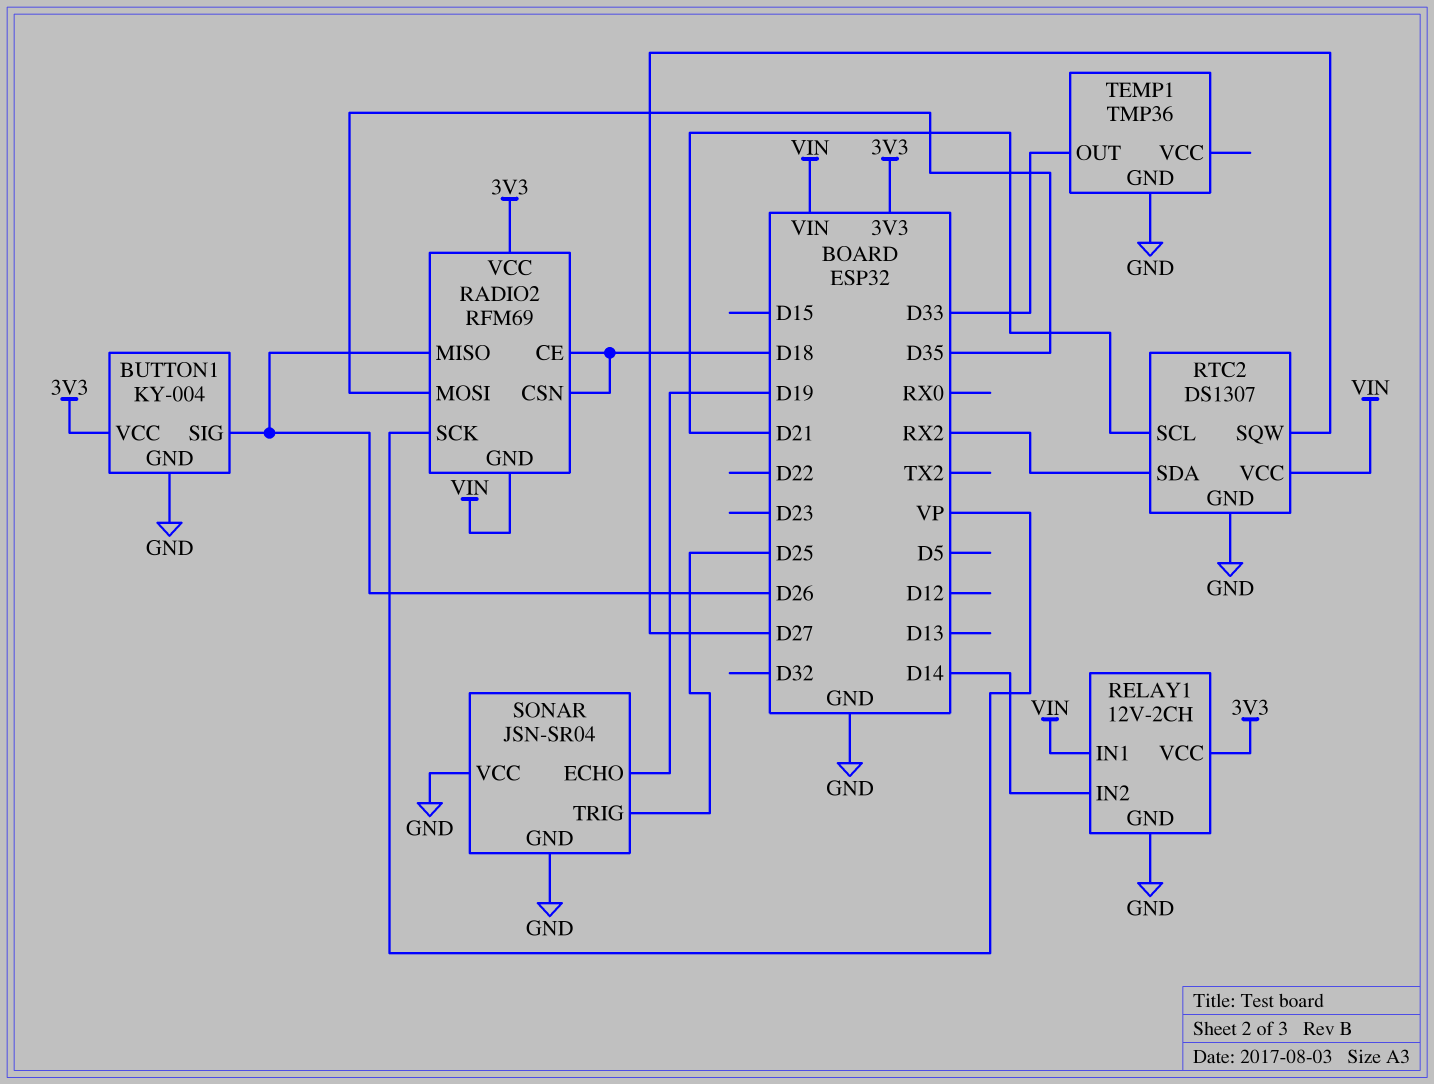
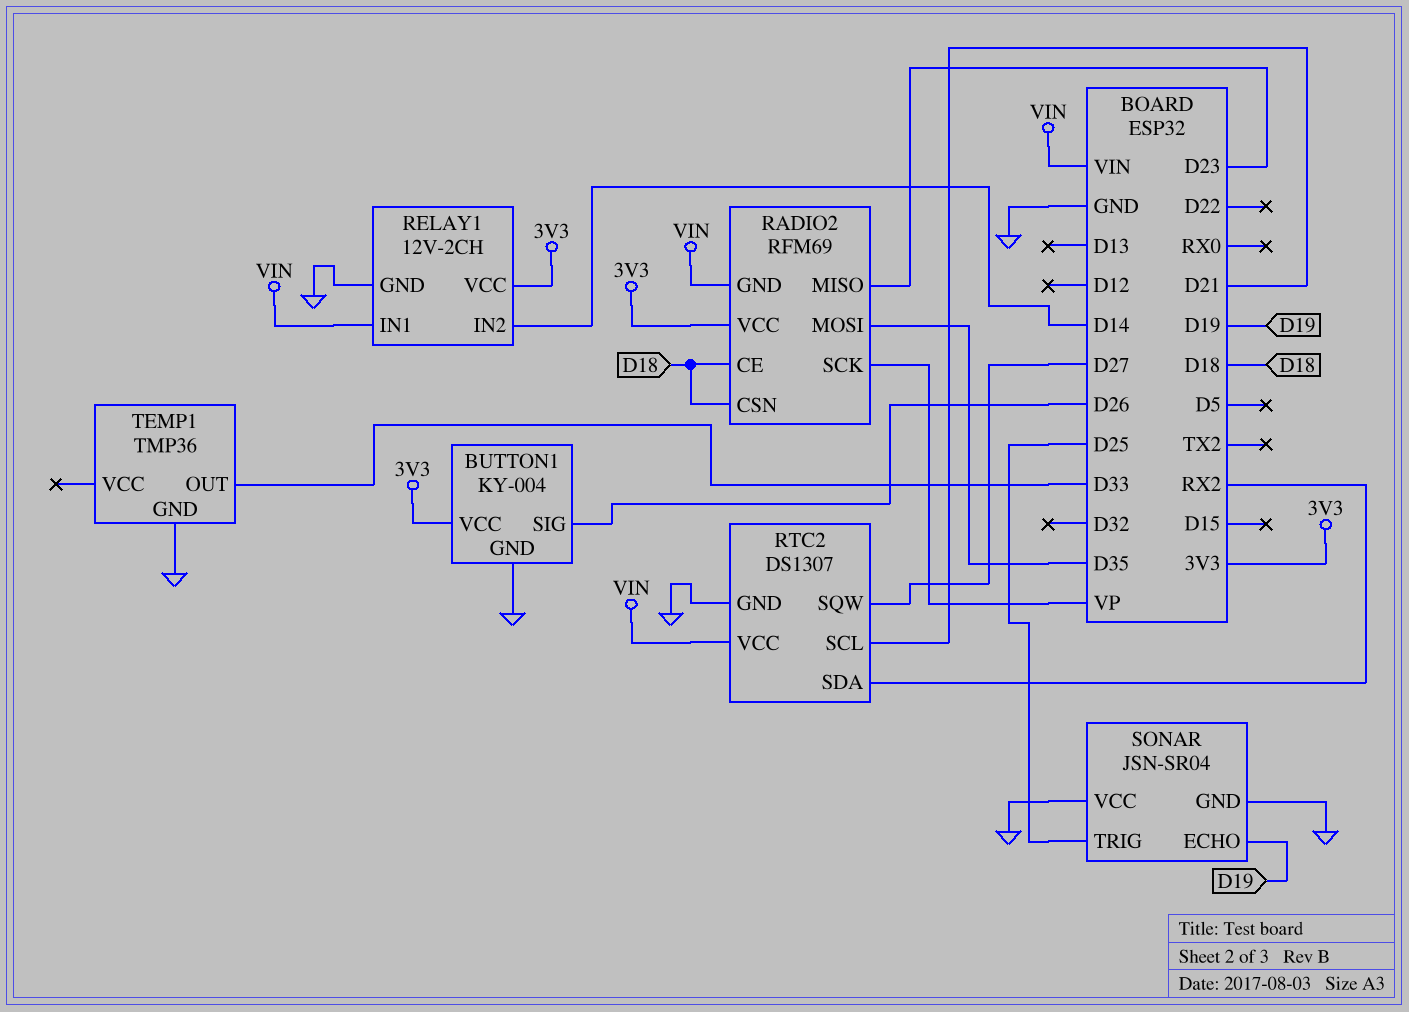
RADIO2 pin MISO: D26 -> D23

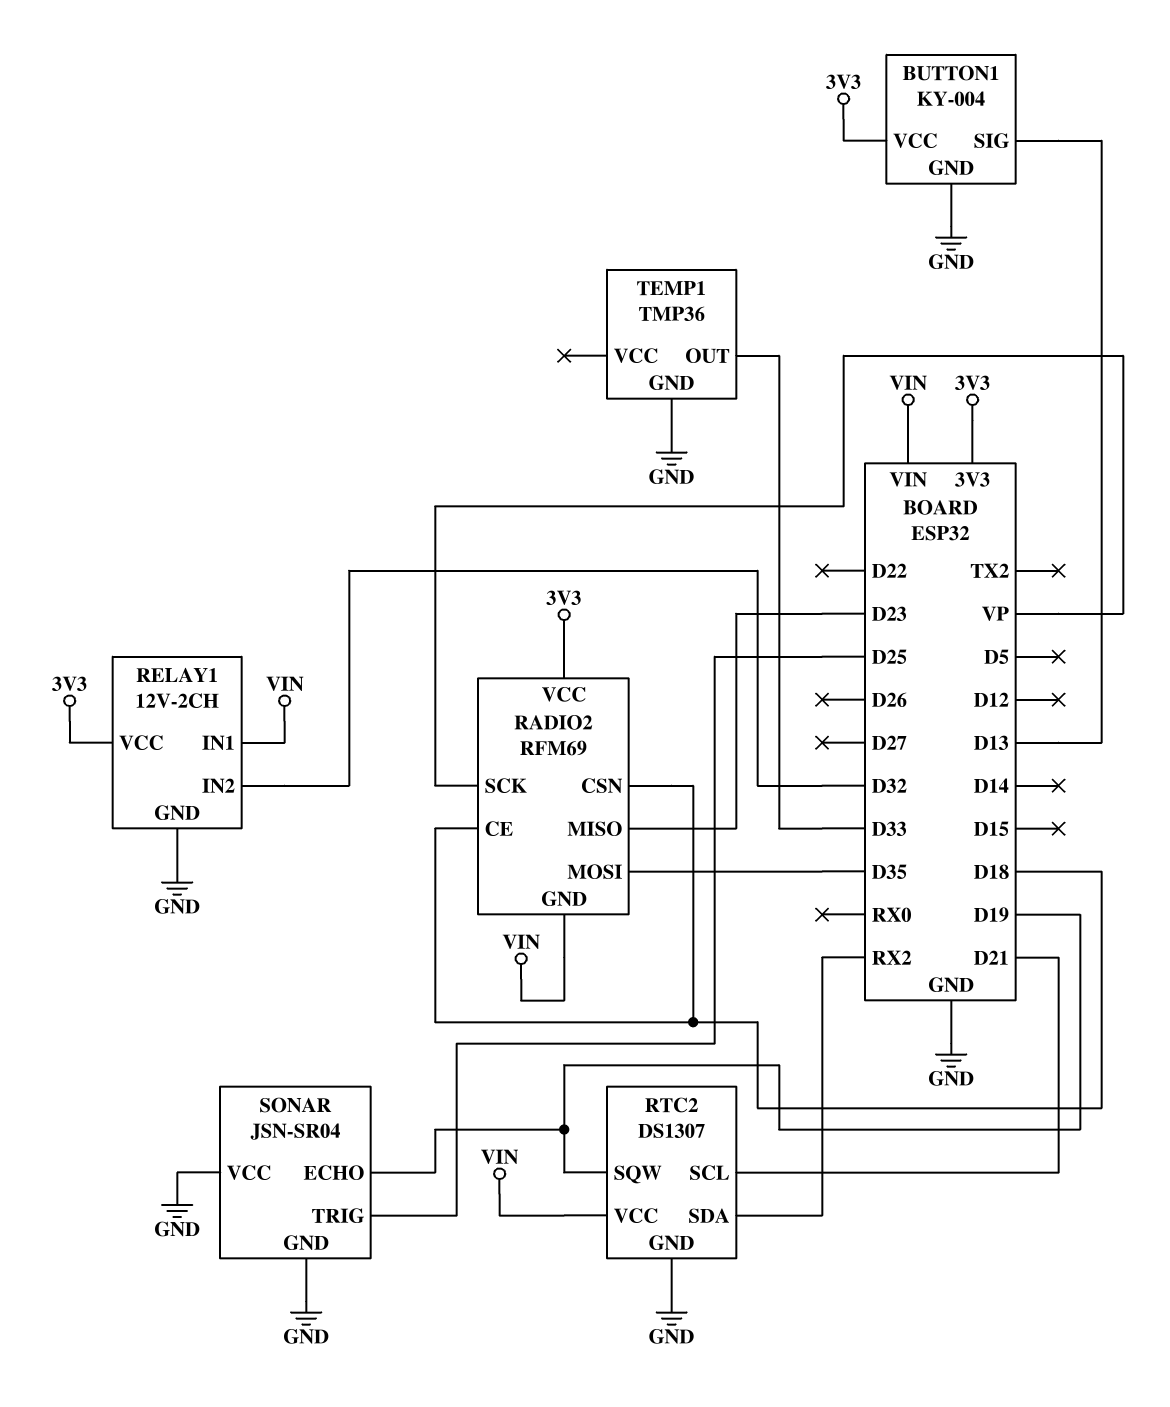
BUTTON1 pin SIG: D26 -> D13
RELAY1 pin IN2: D14 -> D32
RTC2 pin SQW: D27 -> D19

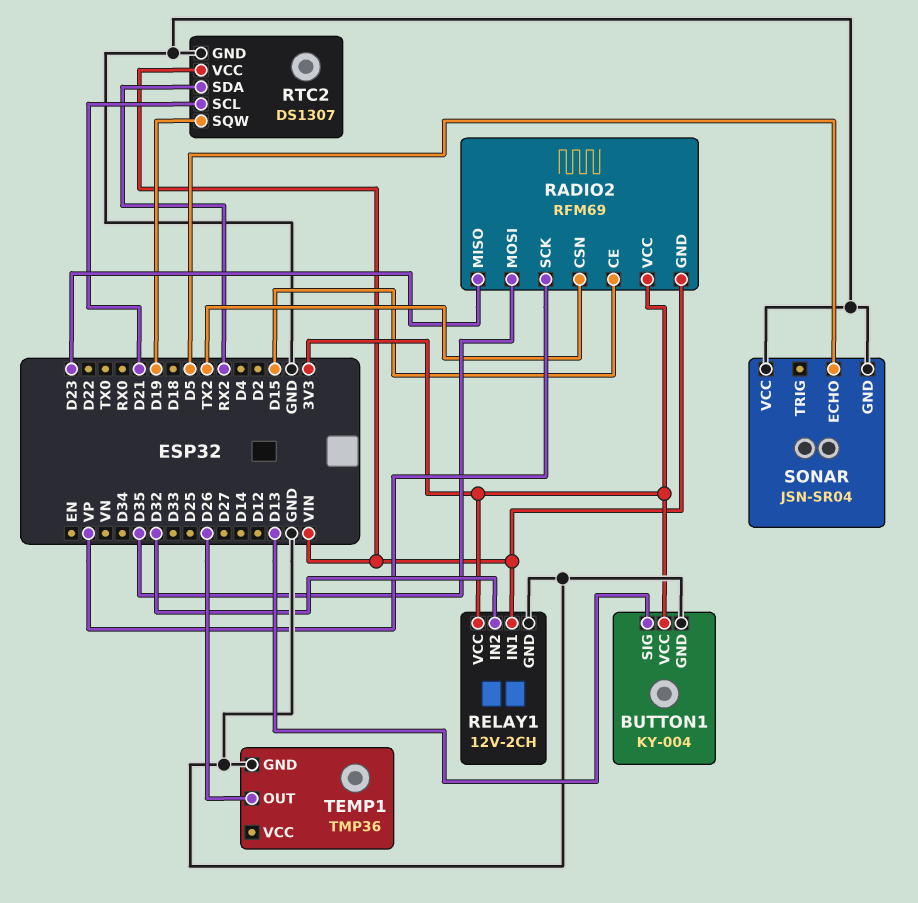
RADIO2 pin CE: D18 -> D15
RADIO2 pin CSN: D18 -> TX2
SONAR pin ECHO: D19 -> D5
SONAR pin TRIG: D25 -> none
TEMP1 pin OUT: D33 -> D26

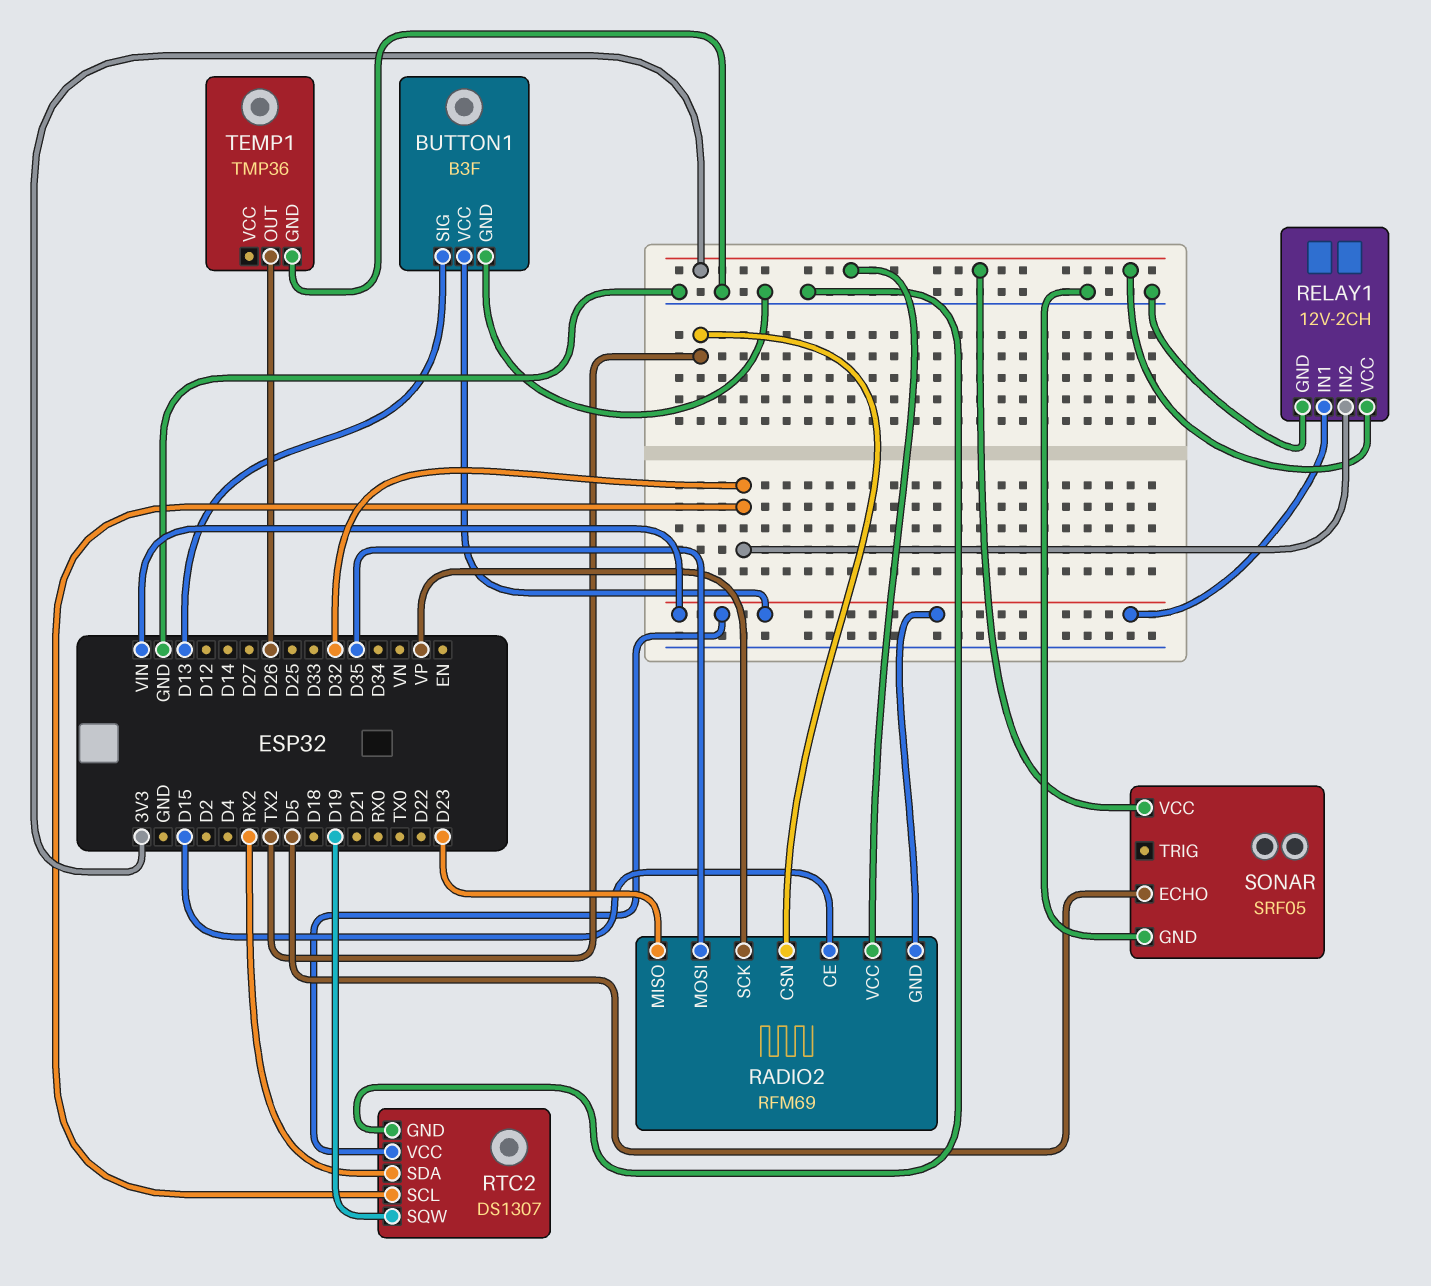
BUTTON1: KY-004 -> B3F
BUTTON1 pin VCC: 3V3 -> VIN
RTC2 pin SCL: D21 -> D32
SONAR: JSN-SR04 -> SRF05
SONAR pin VCC: GND -> 3V3

